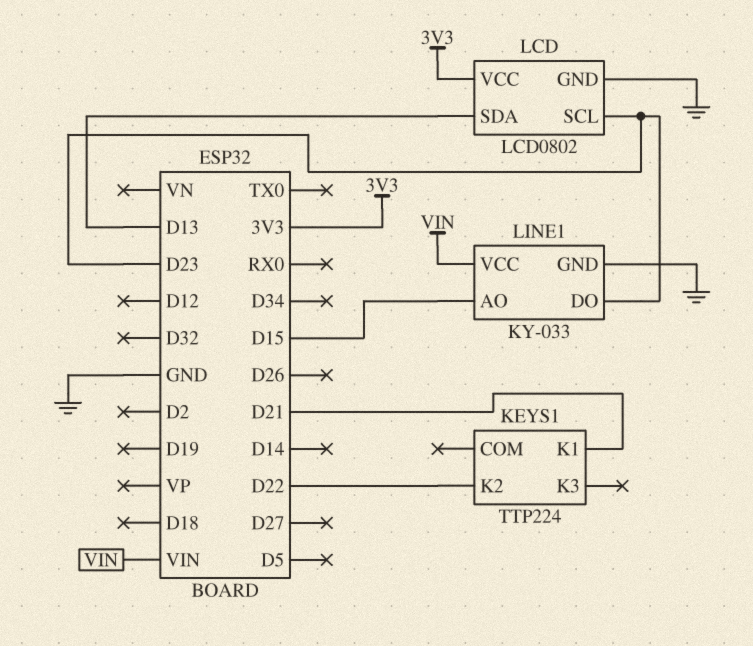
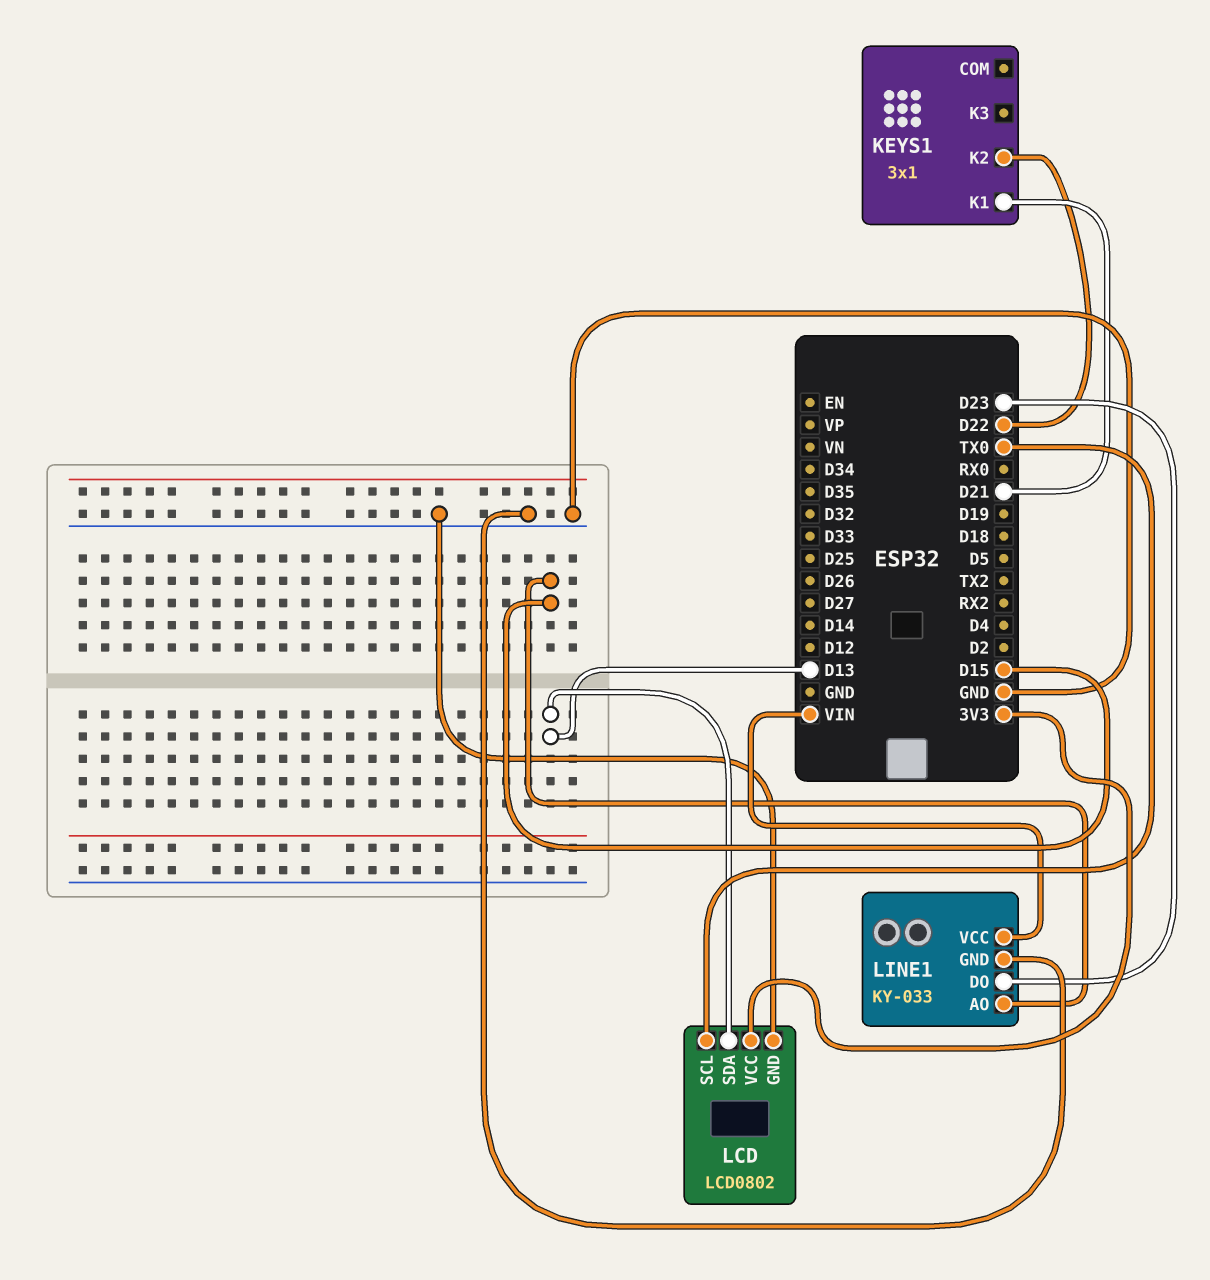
KEYS1: TTP224 -> 3x1
LCD pin SCL: D23 -> TX0

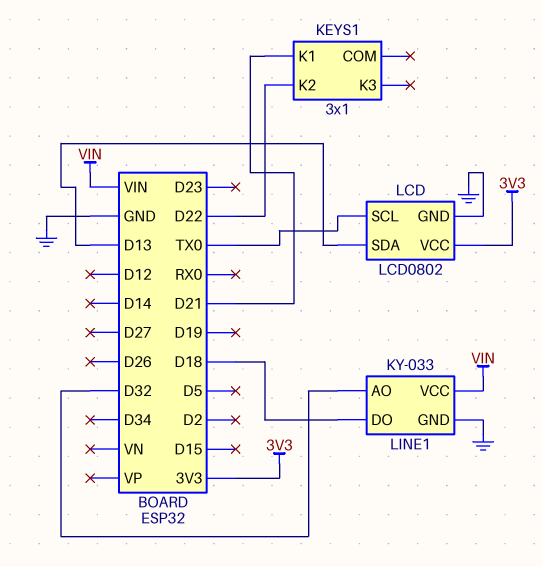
LINE1 pin AO: D15 -> D32
LINE1 pin DO: D23 -> D18

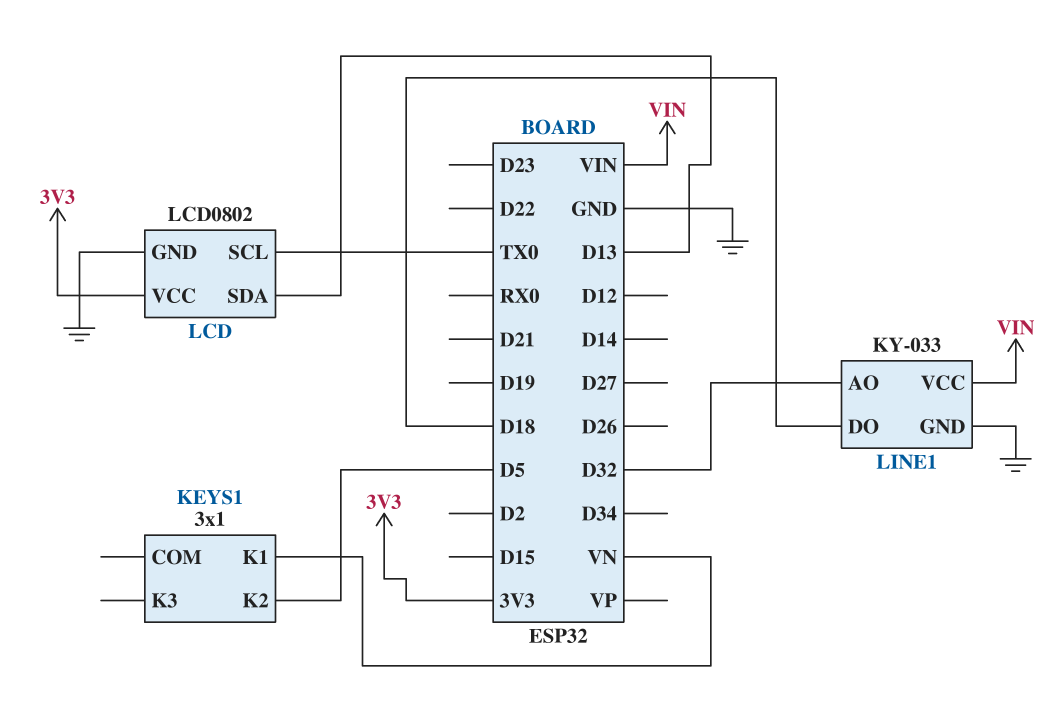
KEYS1 pin K1: D21 -> VN
KEYS1 pin K2: D22 -> D5

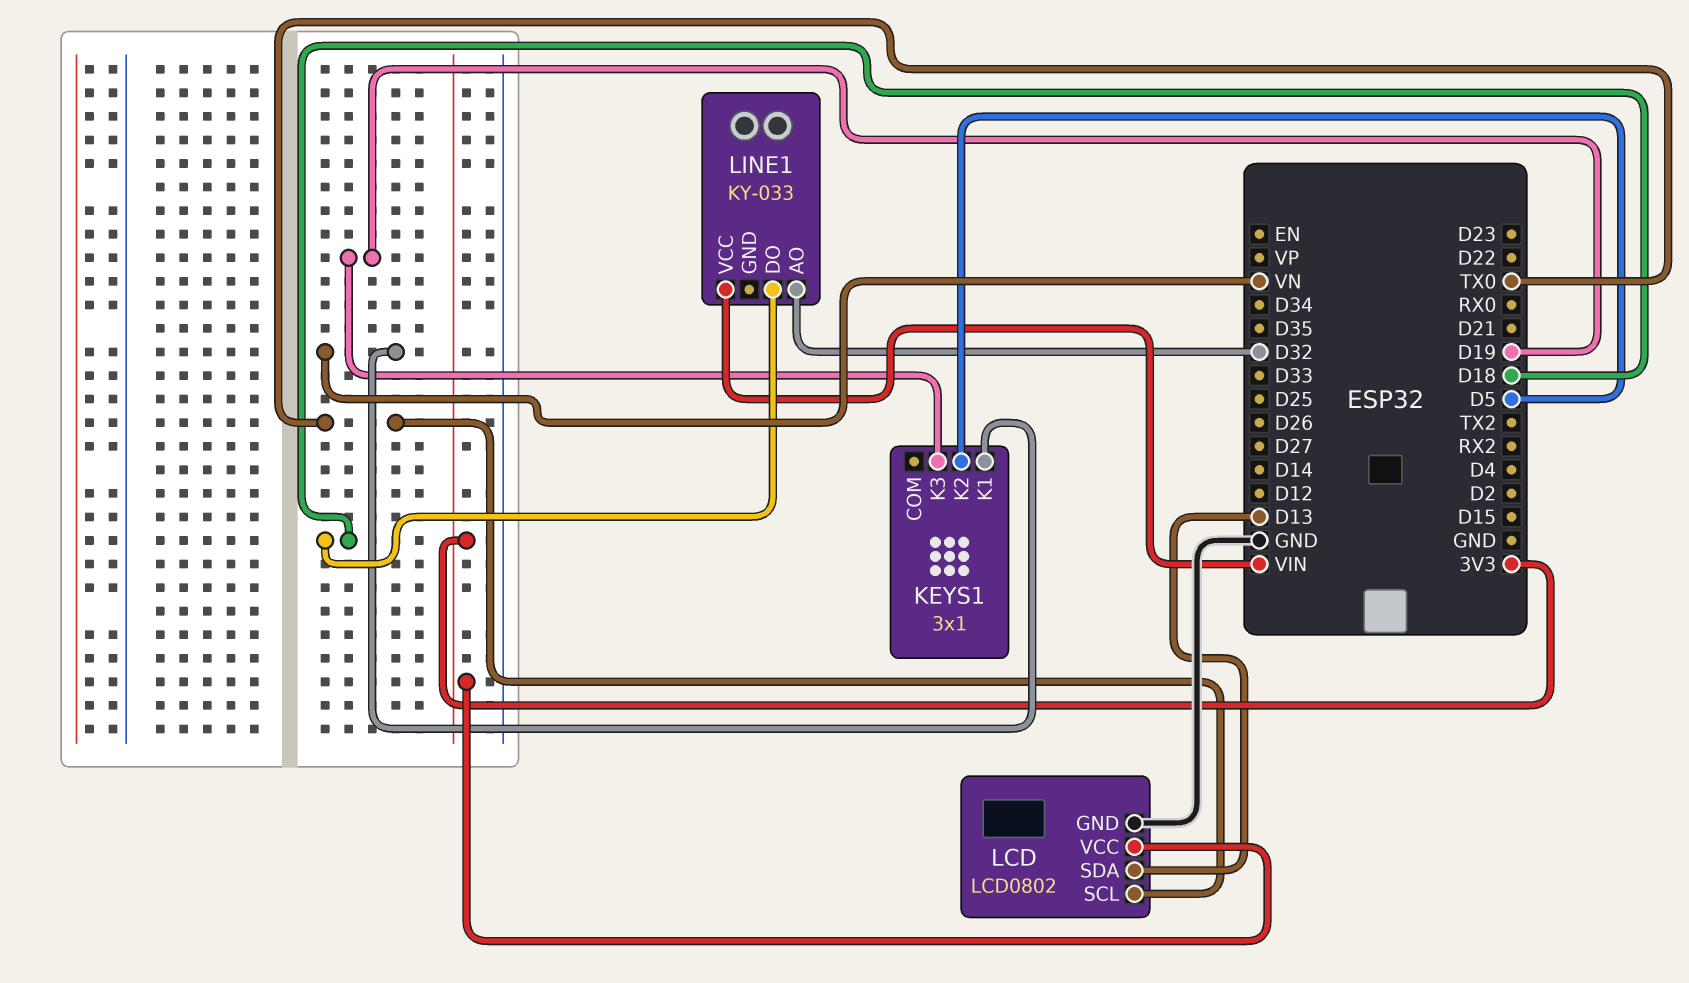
KEYS1 pin K3: none -> D19
LINE1 pin GND: GND -> none

